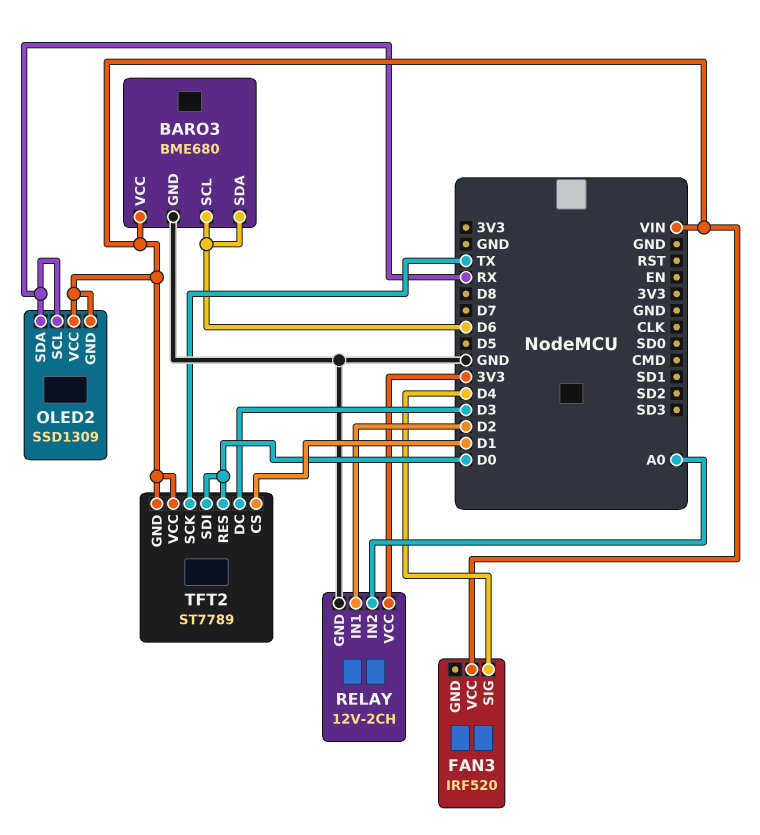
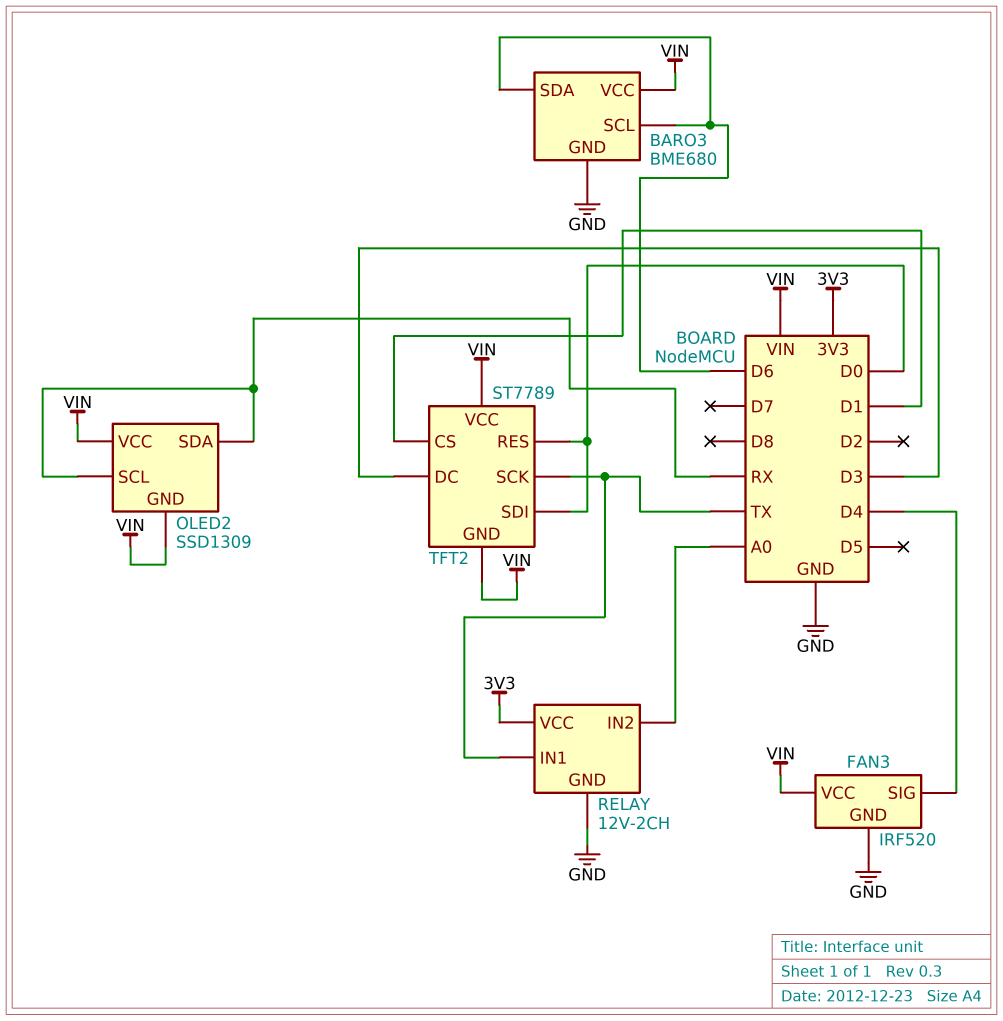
FAN3 pin GND: none -> GND
RELAY pin IN1: D2 -> TX

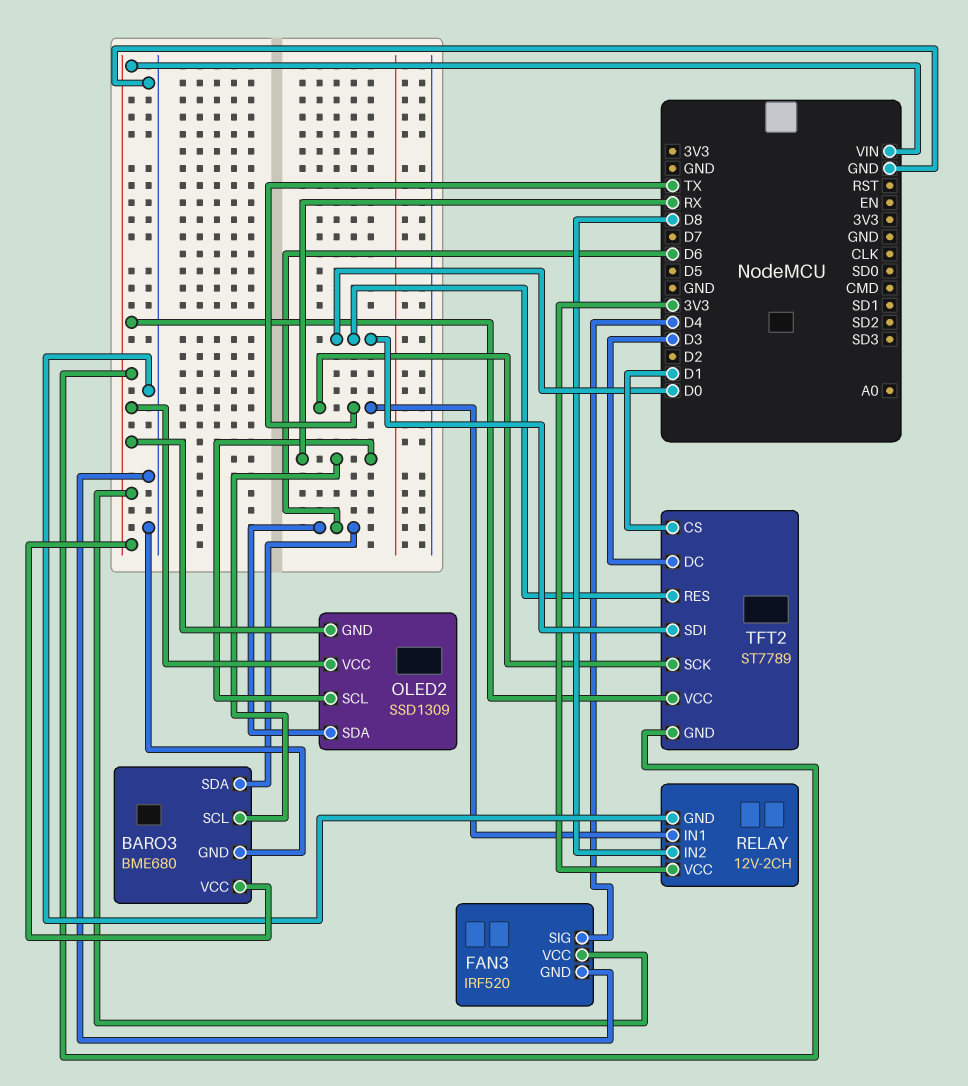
BARO3 pin SCL: D6 -> RX
OLED2 pin SDA: RX -> D6
RELAY pin IN2: A0 -> D8

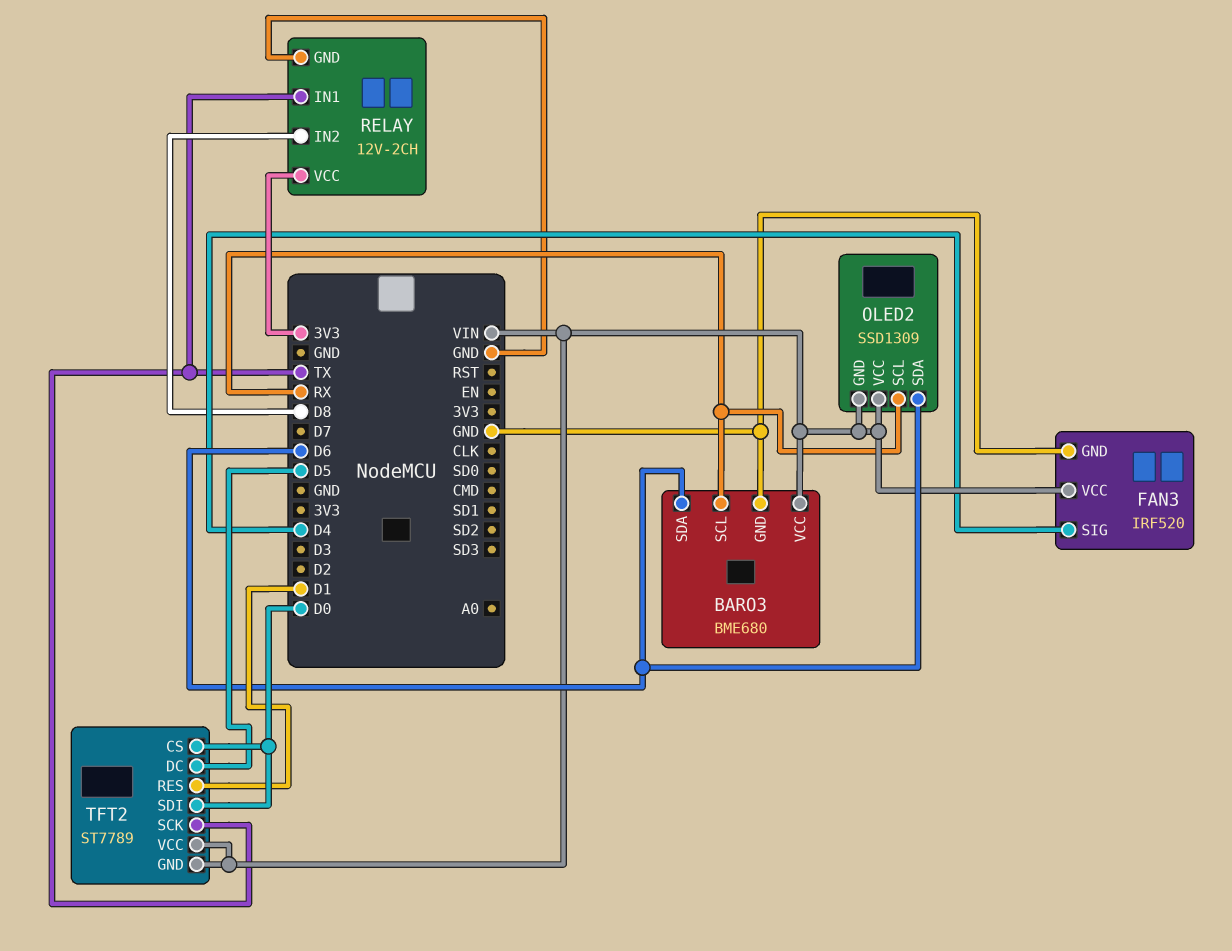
TFT2 pin CS: D1 -> D0
TFT2 pin DC: D3 -> D5
TFT2 pin RES: D0 -> D1

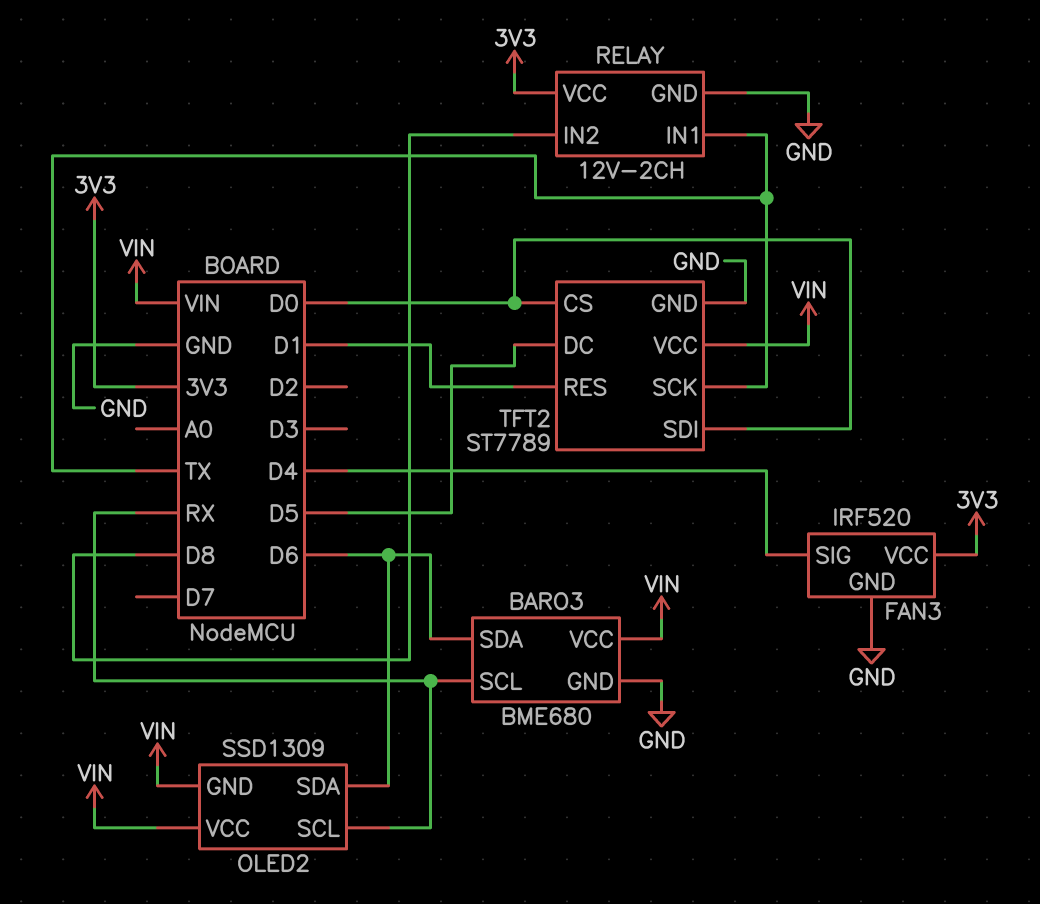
FAN3 pin VCC: VIN -> 3V3
TFT2 pin GND: VIN -> GND

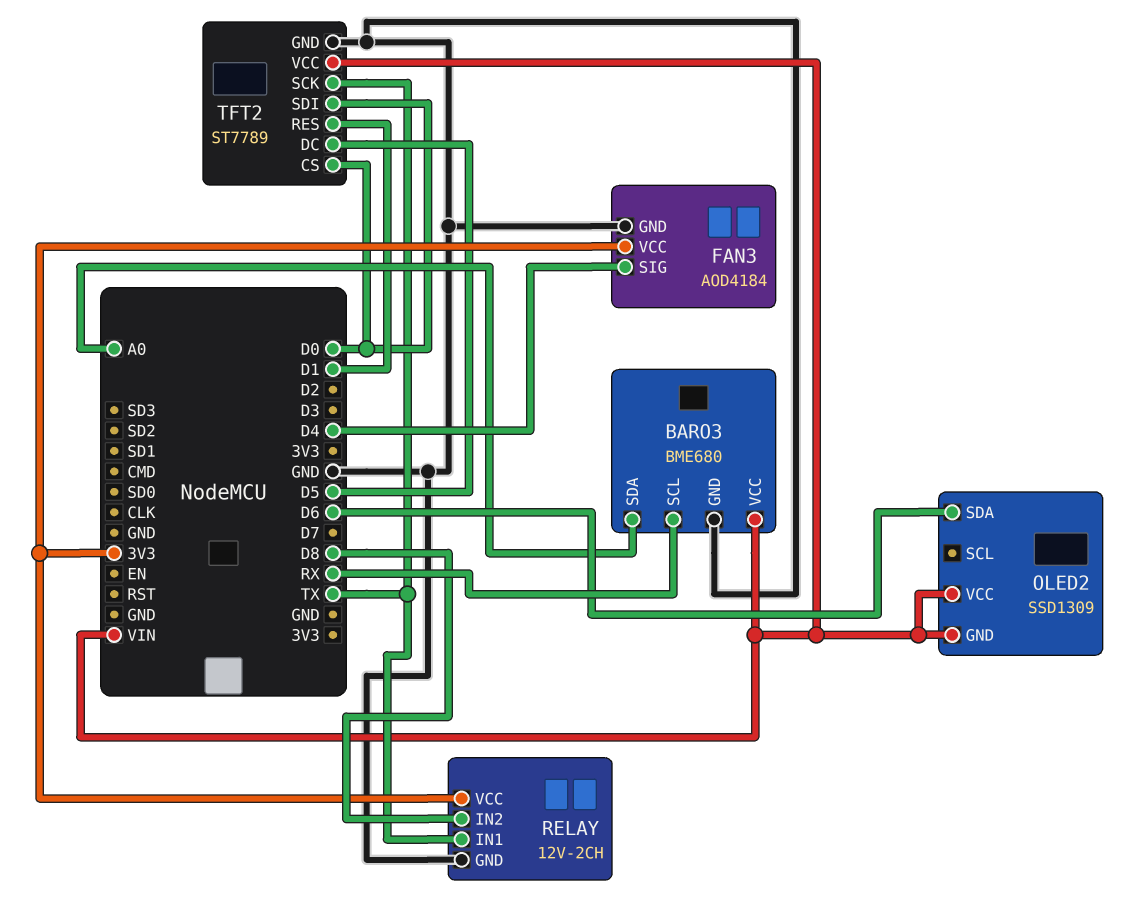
BARO3 pin SDA: D6 -> A0
FAN3: IRF520 -> AOD4184
OLED2 pin SCL: RX -> none

